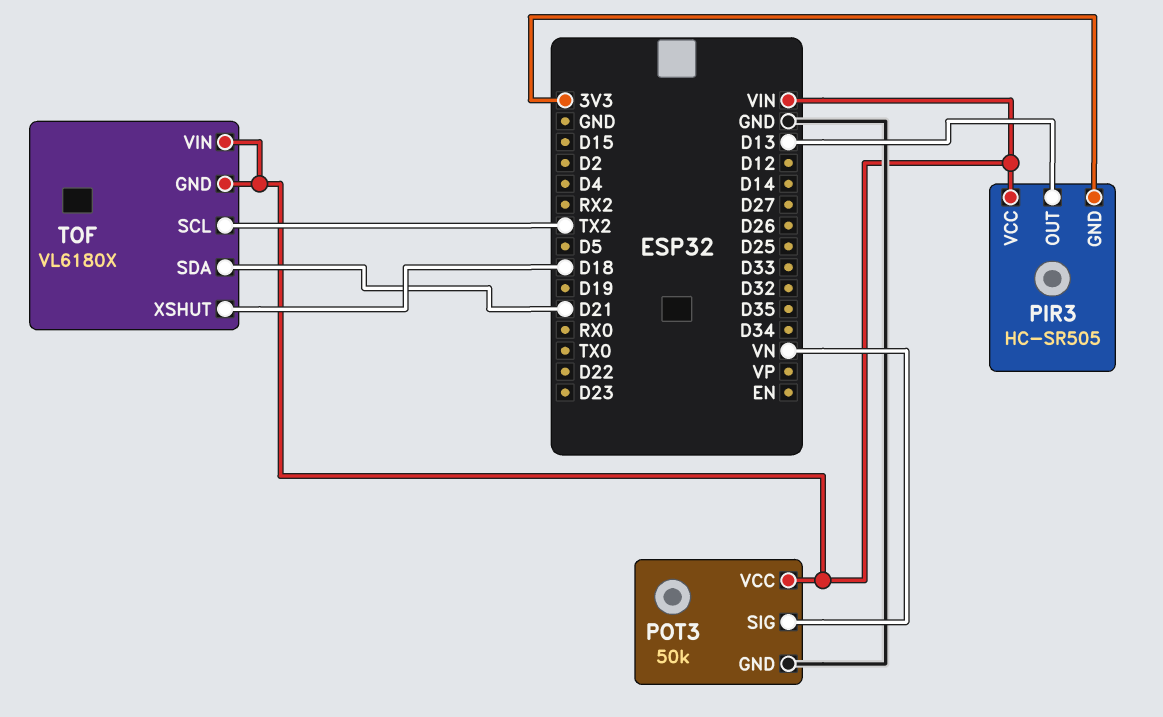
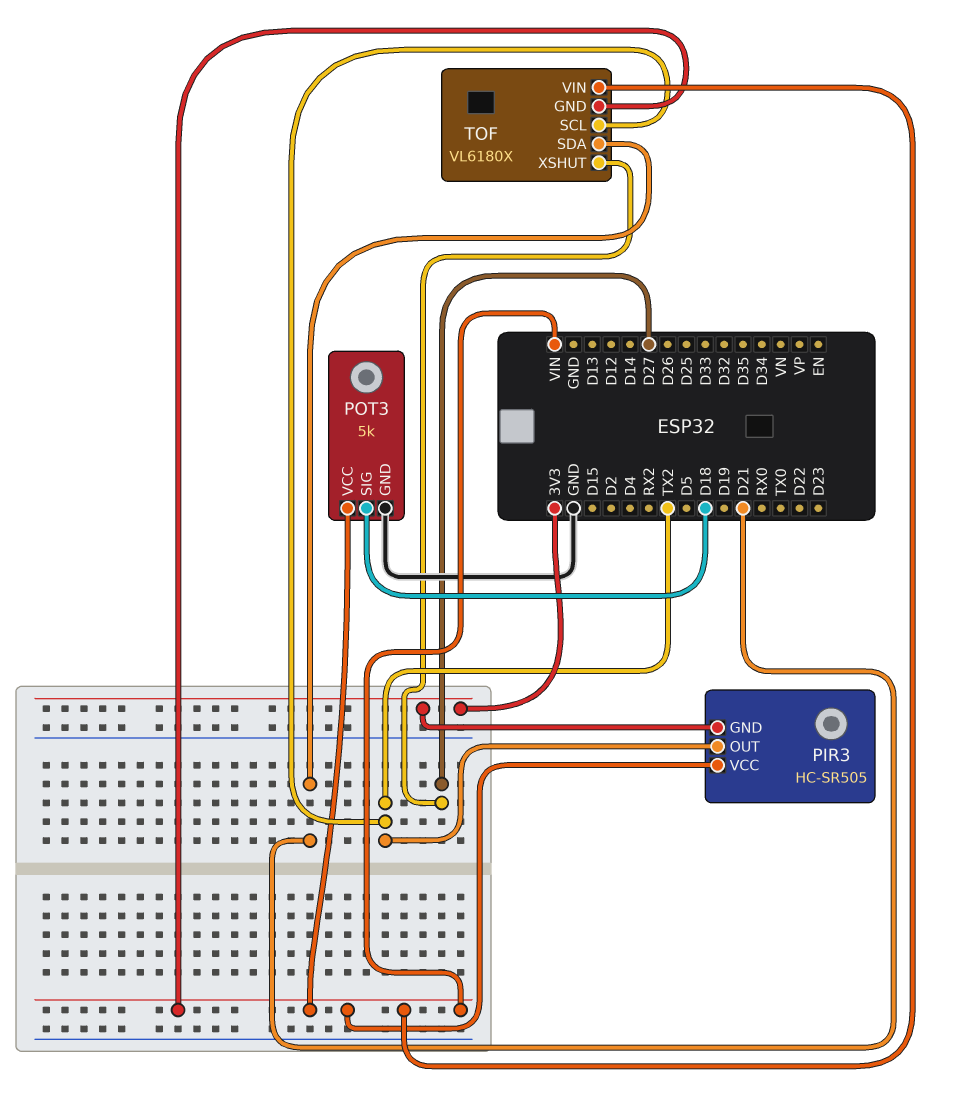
PIR3 pin OUT: D13 -> TX2
POT3: 50k -> 5k
POT3 pin SIG: VN -> D18
TOF pin XSHUT: D18 -> D27

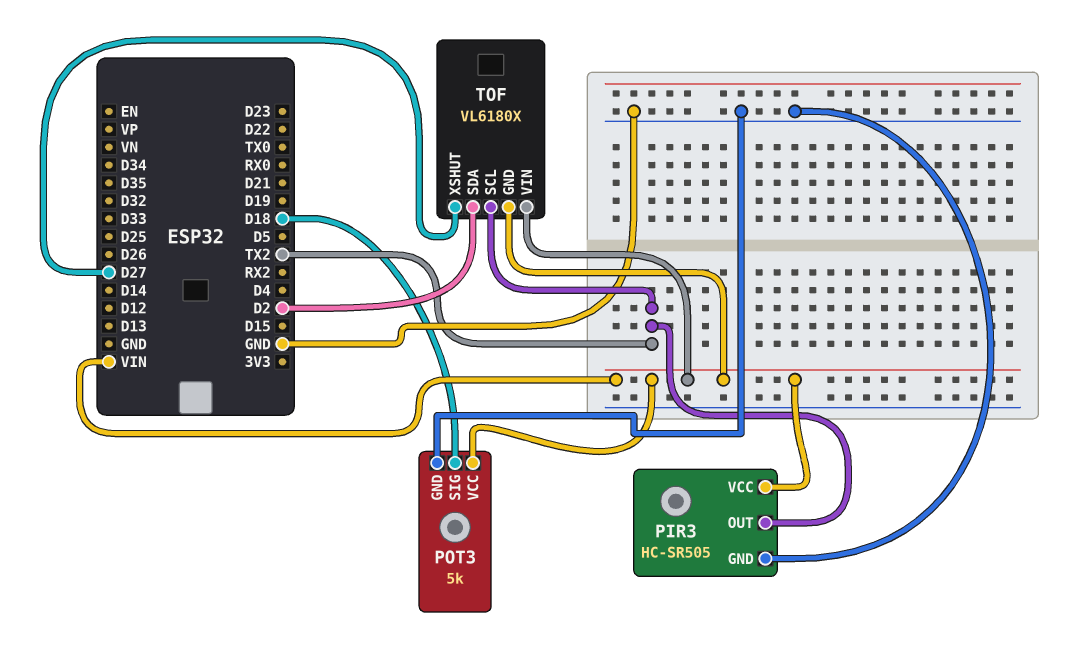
PIR3 pin GND: 3V3 -> GND
TOF pin SDA: D21 -> D2

